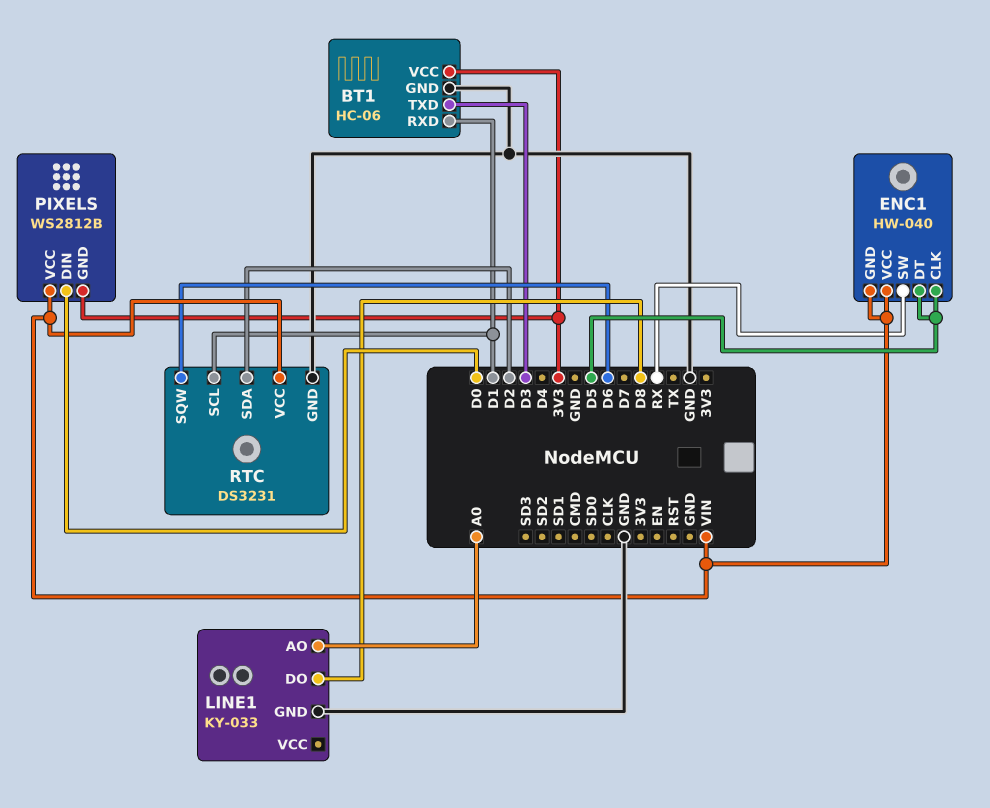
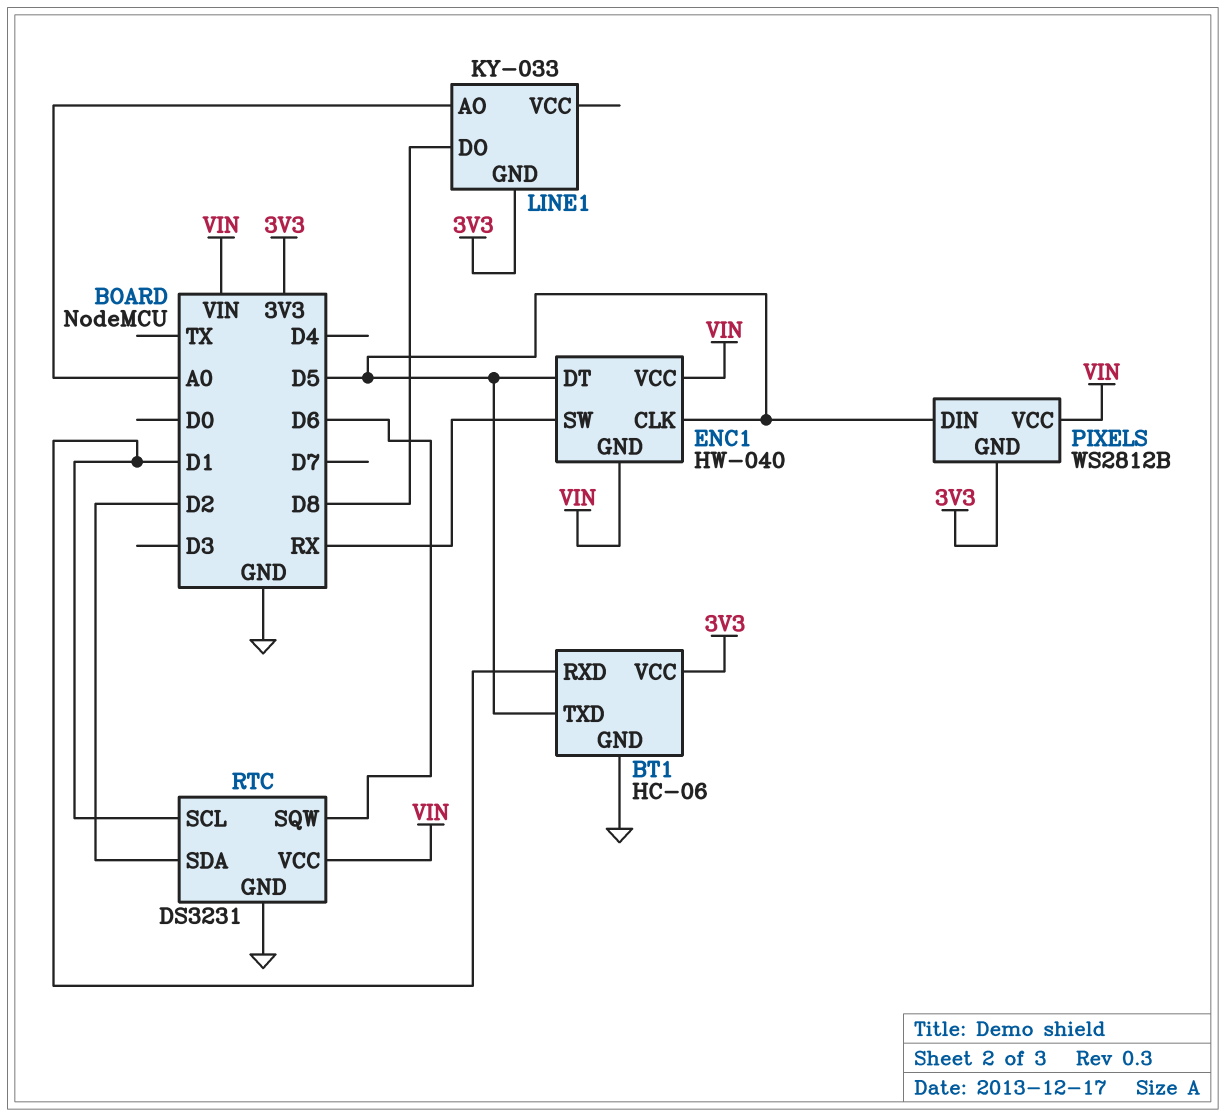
BT1 pin TXD: D3 -> D5
LINE1 pin GND: GND -> 3V3
PIXELS pin DIN: D0 -> D5

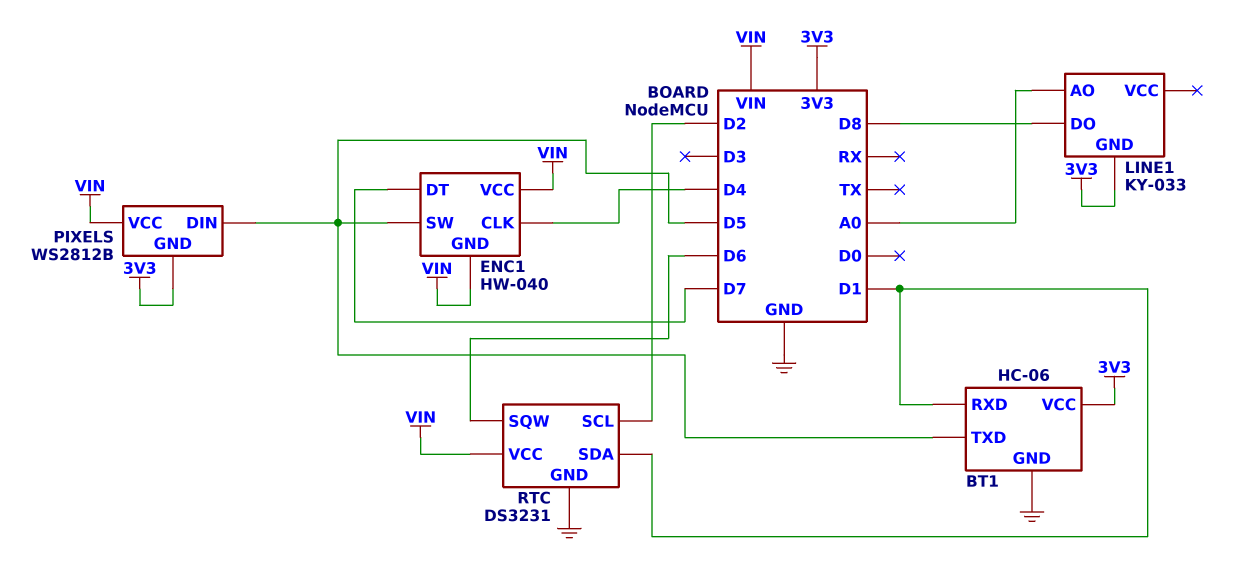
ENC1 pin CLK: D5 -> D4
ENC1 pin DT: D5 -> D7
ENC1 pin SW: RX -> D5
RTC pin SCL: D1 -> D2
RTC pin SDA: D2 -> D1

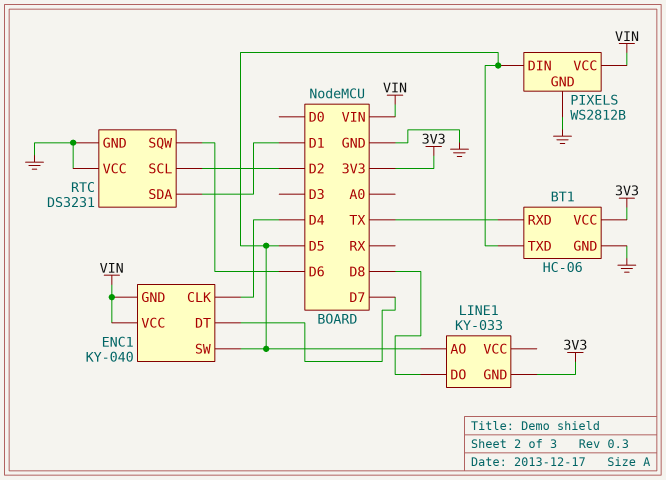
BT1 pin RXD: D1 -> TX
ENC1: HW-040 -> KY-040
LINE1 pin AO: A0 -> D5
PIXELS pin GND: 3V3 -> GND
RTC pin VCC: VIN -> GND

